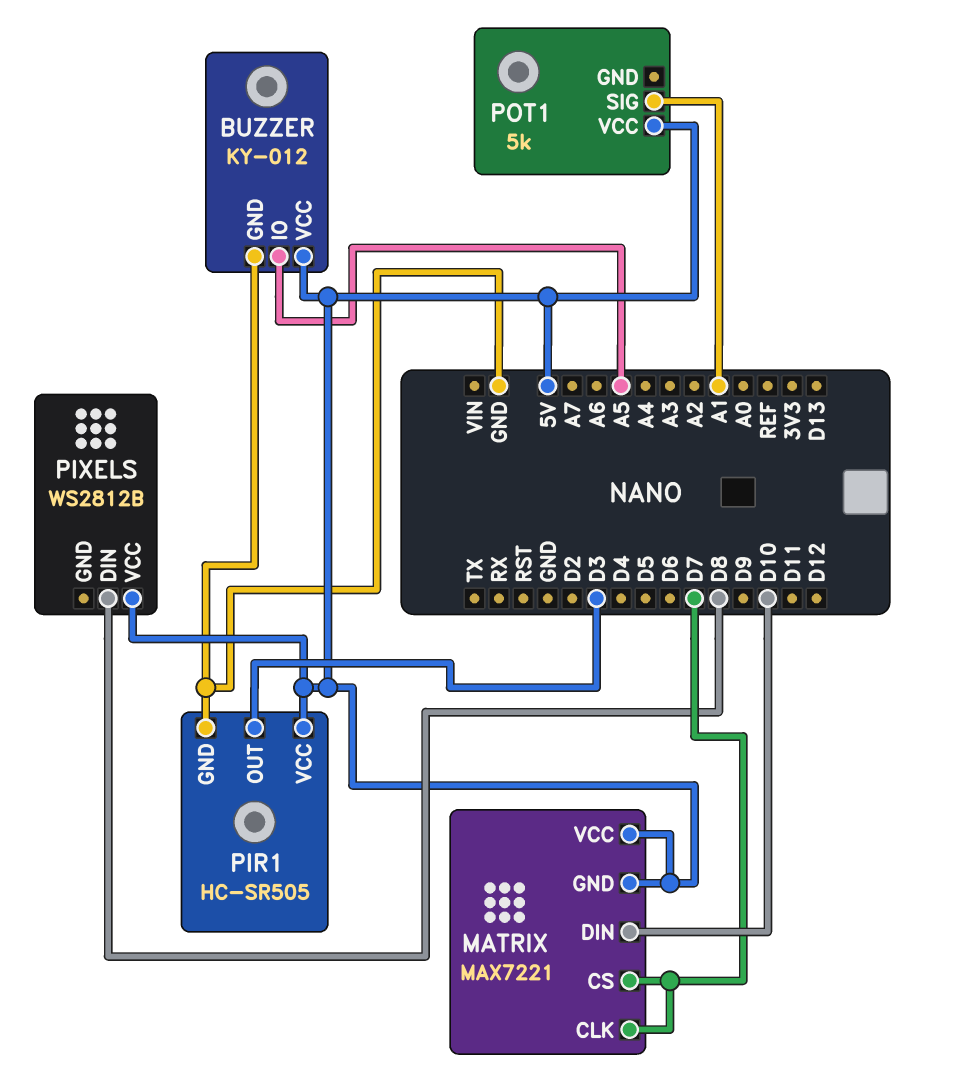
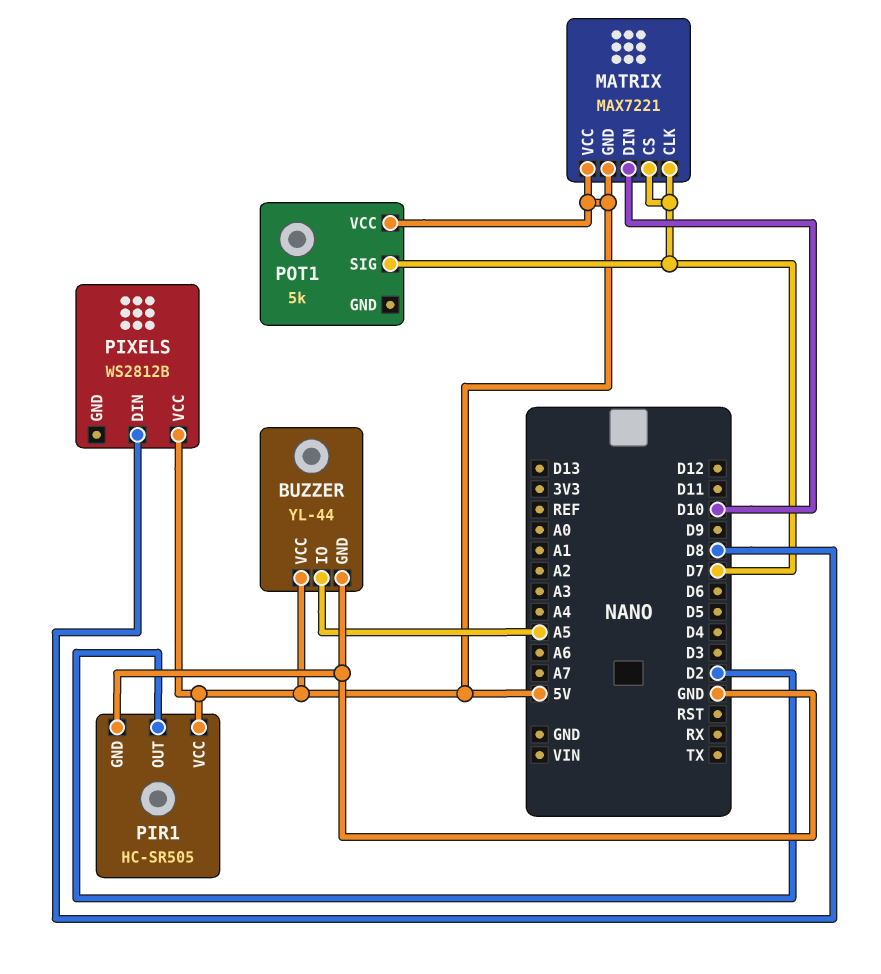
BUZZER: KY-012 -> YL-44
PIR1 pin OUT: D3 -> D2
POT1 pin SIG: A1 -> D7

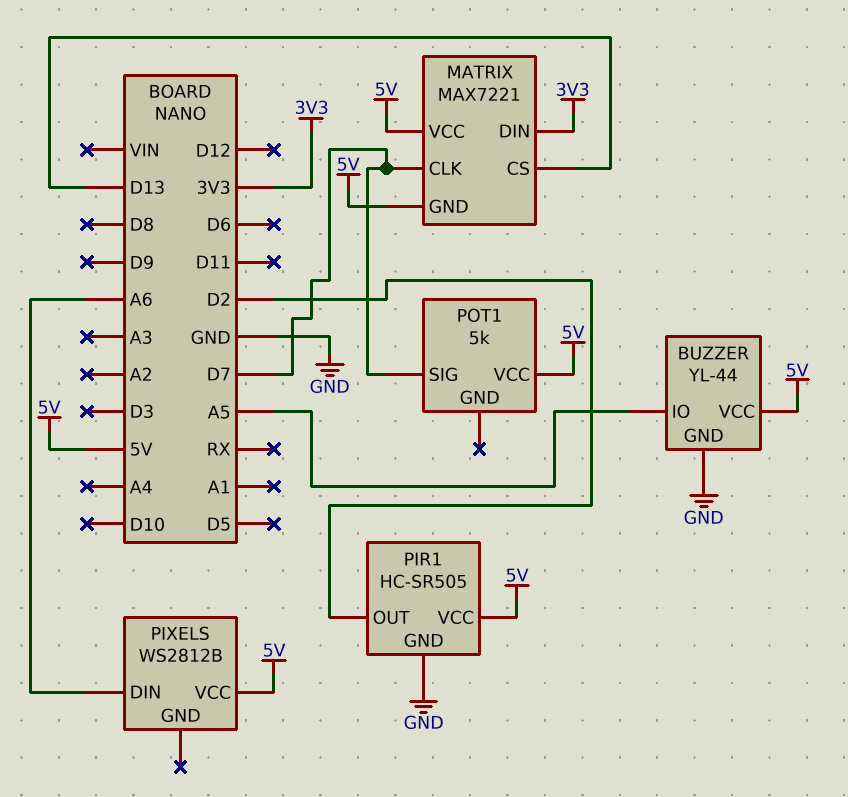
MATRIX pin CS: D7 -> D13
MATRIX pin DIN: D10 -> 3V3
PIXELS pin DIN: D8 -> A6

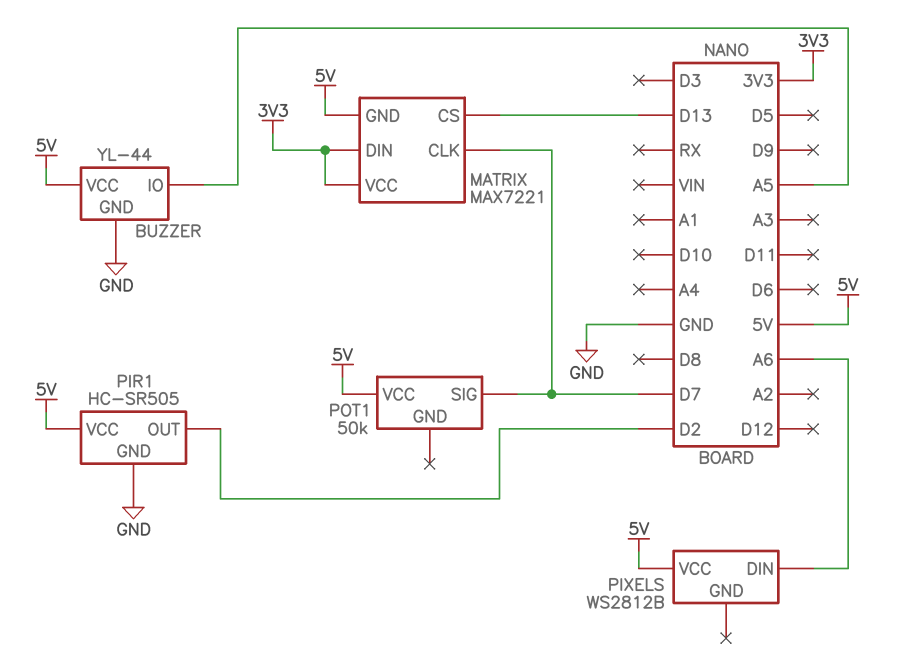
MATRIX pin VCC: 5V -> 3V3
POT1: 5k -> 50k

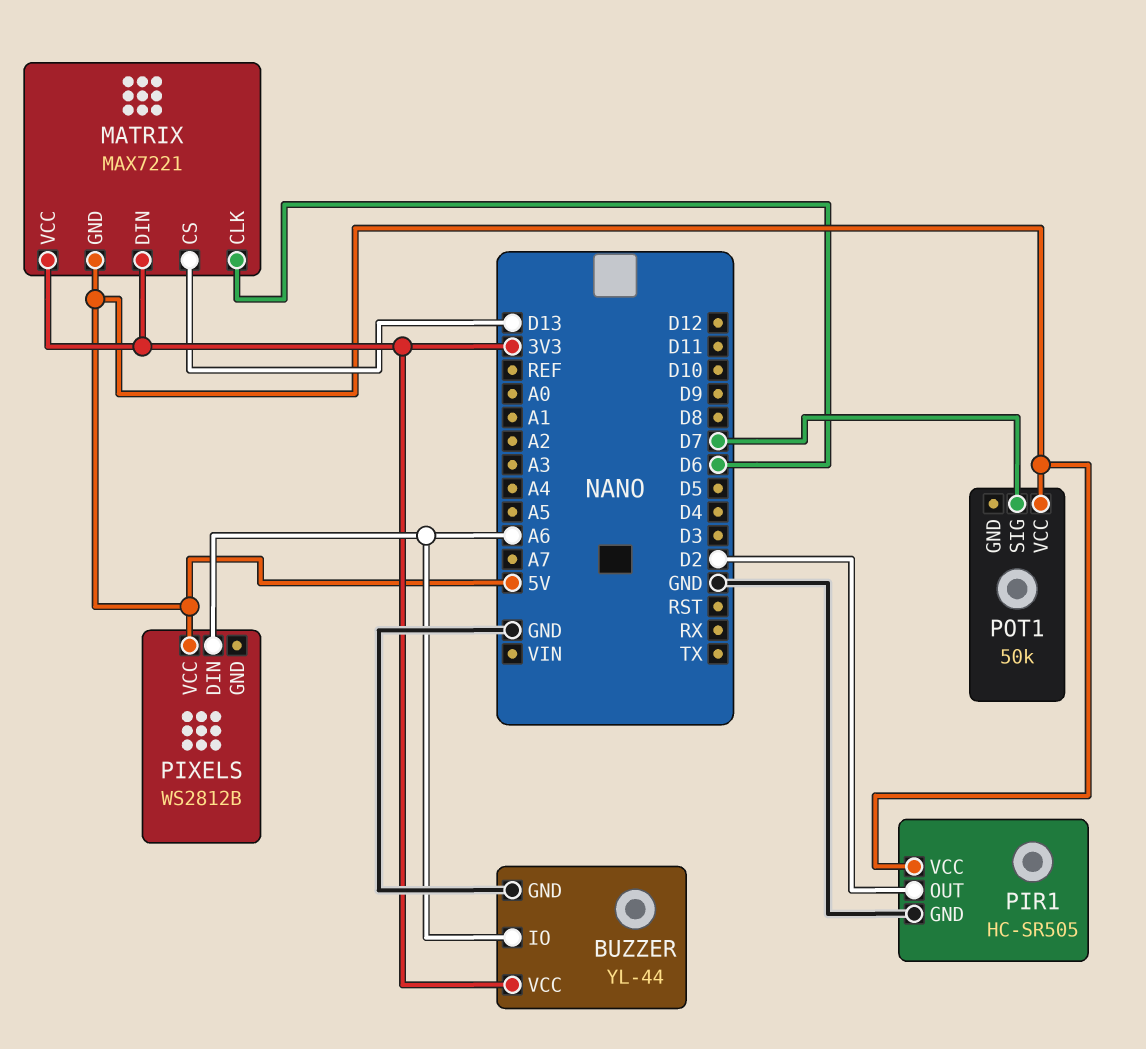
BUZZER pin IO: A5 -> A6
BUZZER pin VCC: 5V -> 3V3
MATRIX pin CLK: D7 -> D6

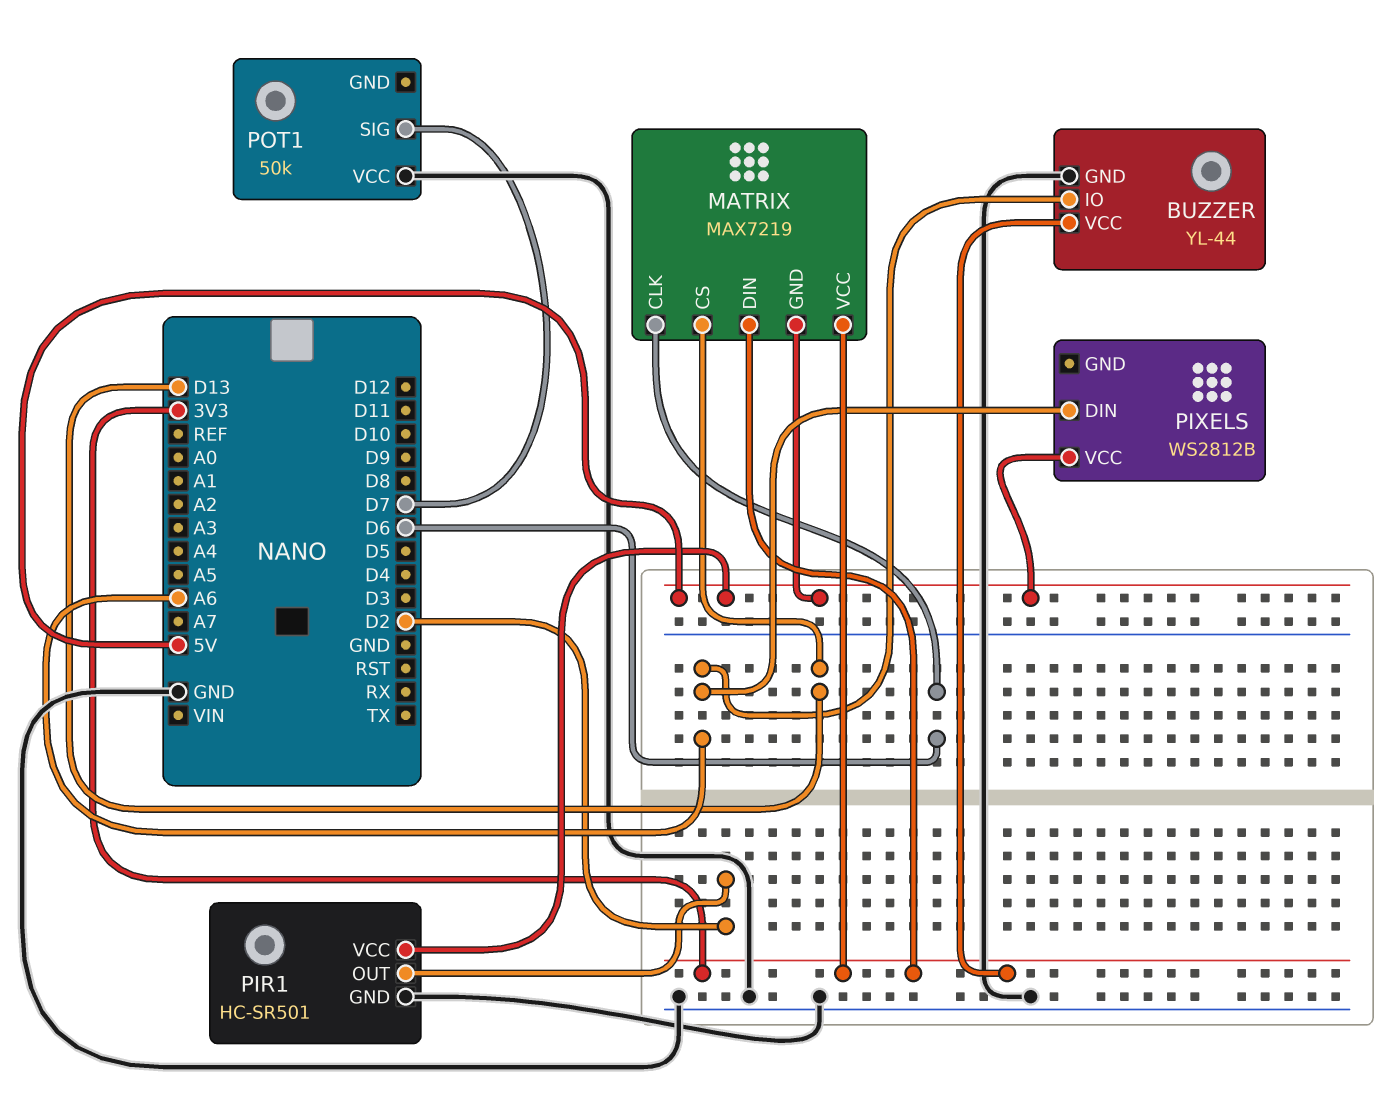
MATRIX: MAX7221 -> MAX7219
PIR1: HC-SR505 -> HC-SR501
POT1 pin VCC: 5V -> GND

